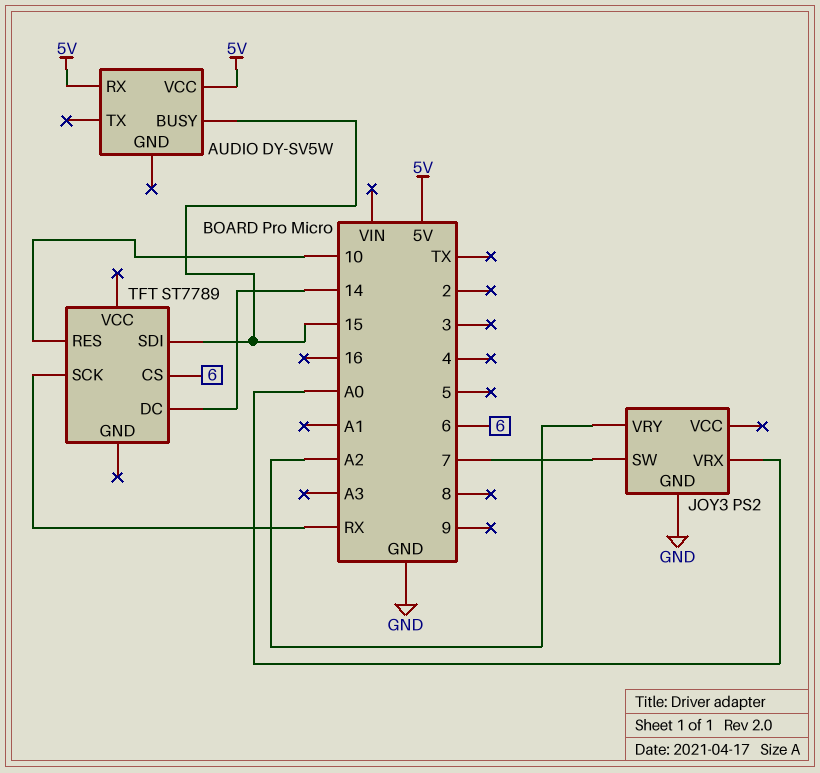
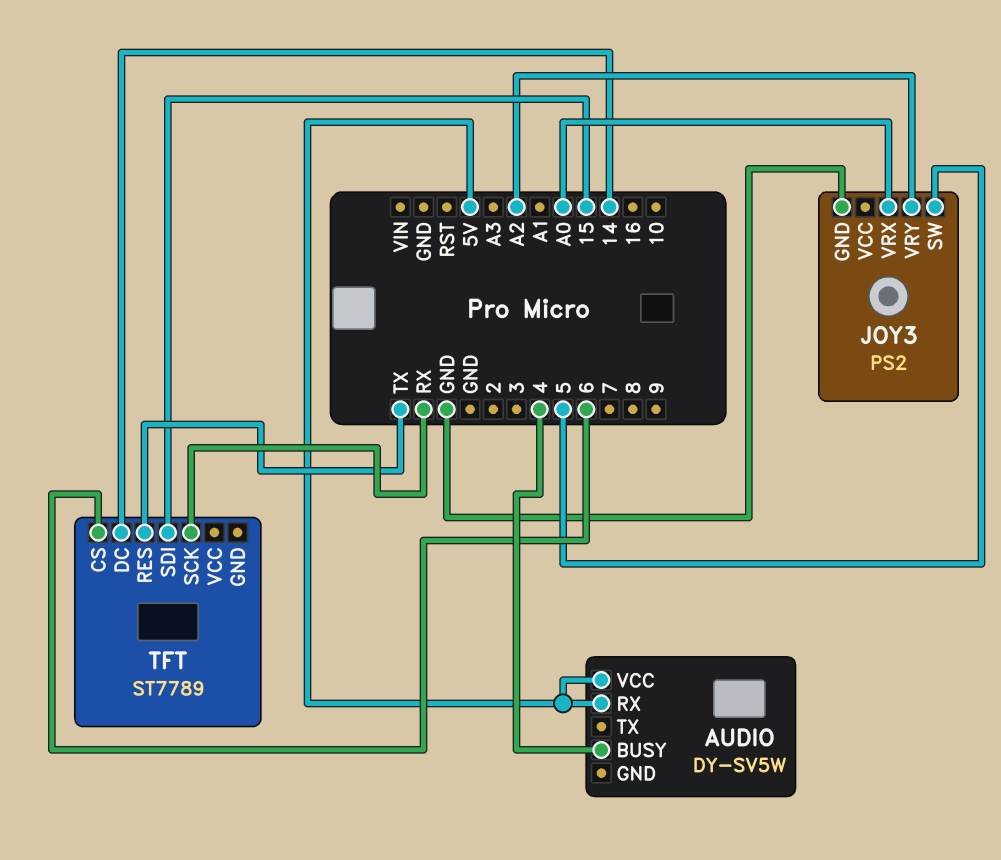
AUDIO pin BUSY: 15 -> 4
JOY3 pin SW: 7 -> 5
TFT pin RES: 10 -> TX

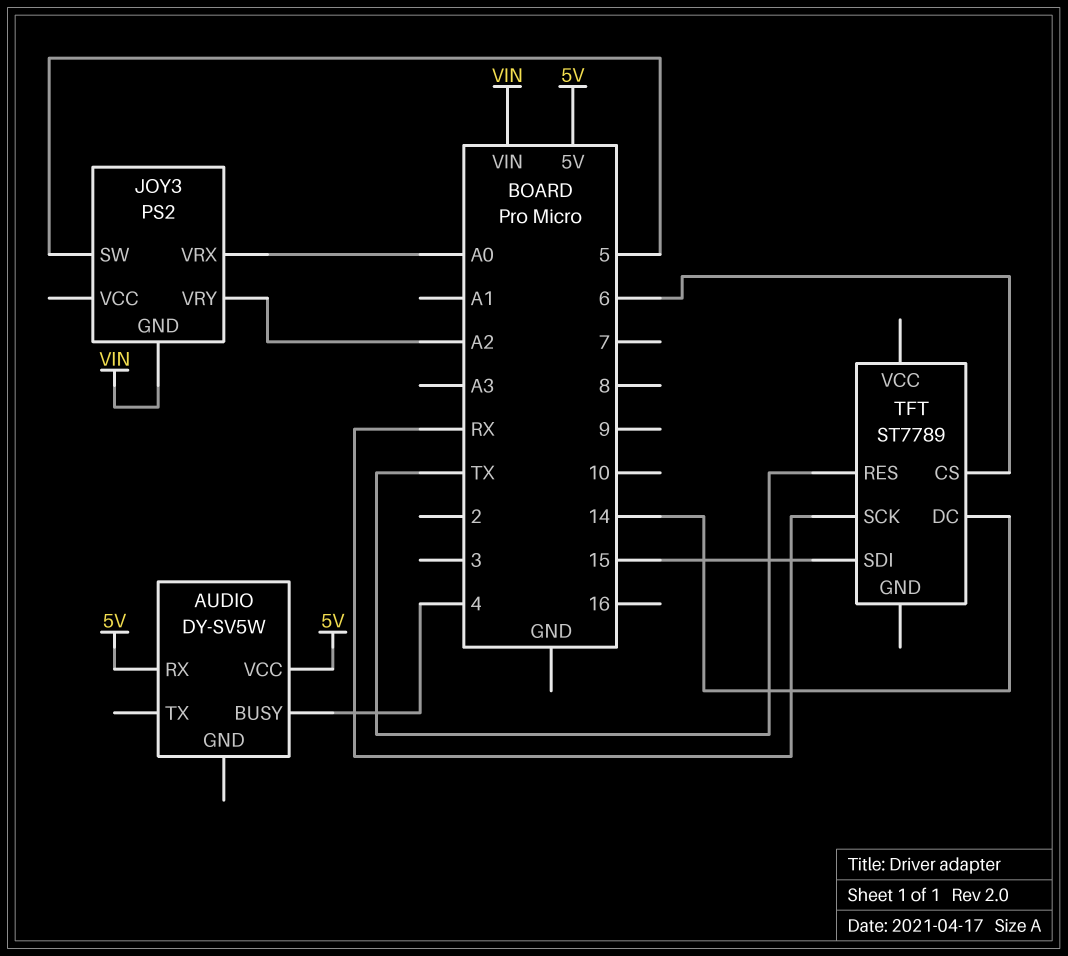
JOY3 pin GND: GND -> VIN

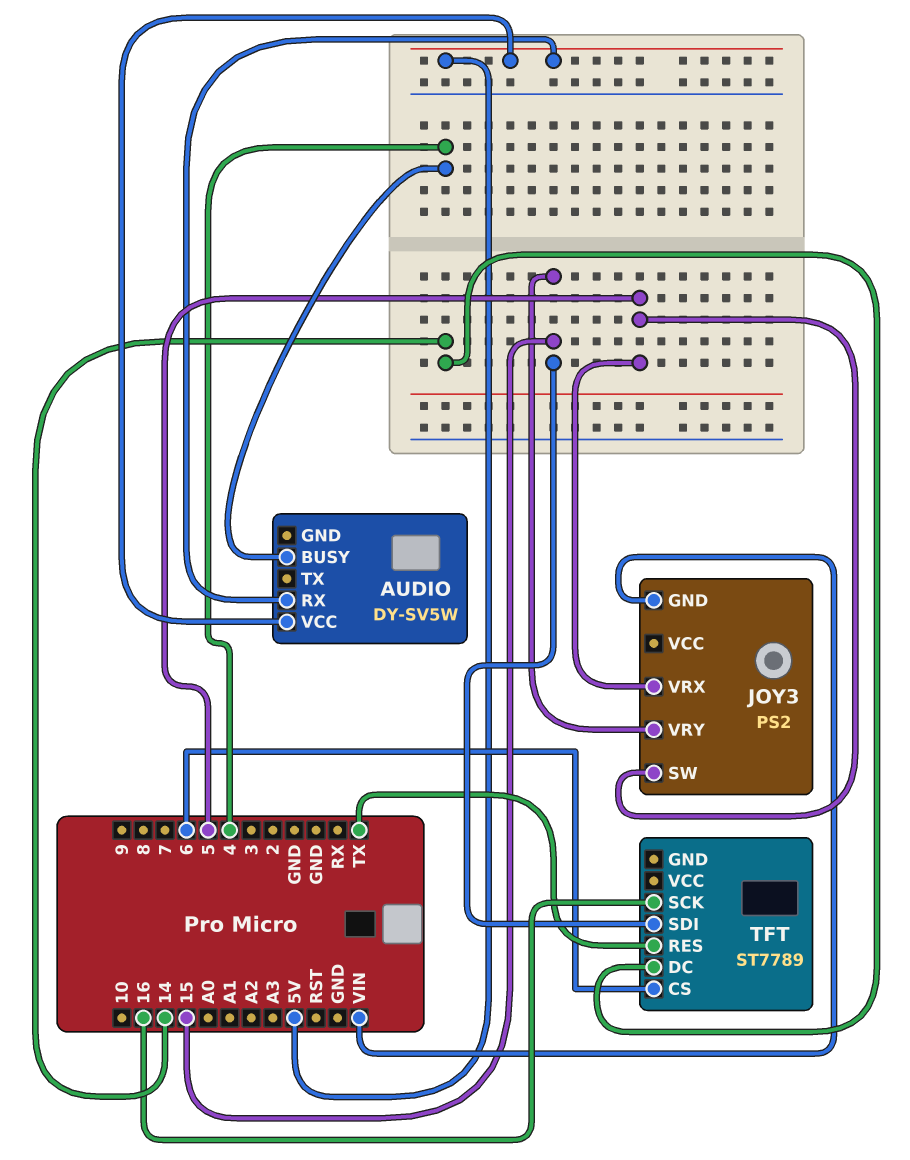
JOY3 pin VRX: A0 -> 5
JOY3 pin VRY: A2 -> 15
TFT pin SCK: RX -> 16

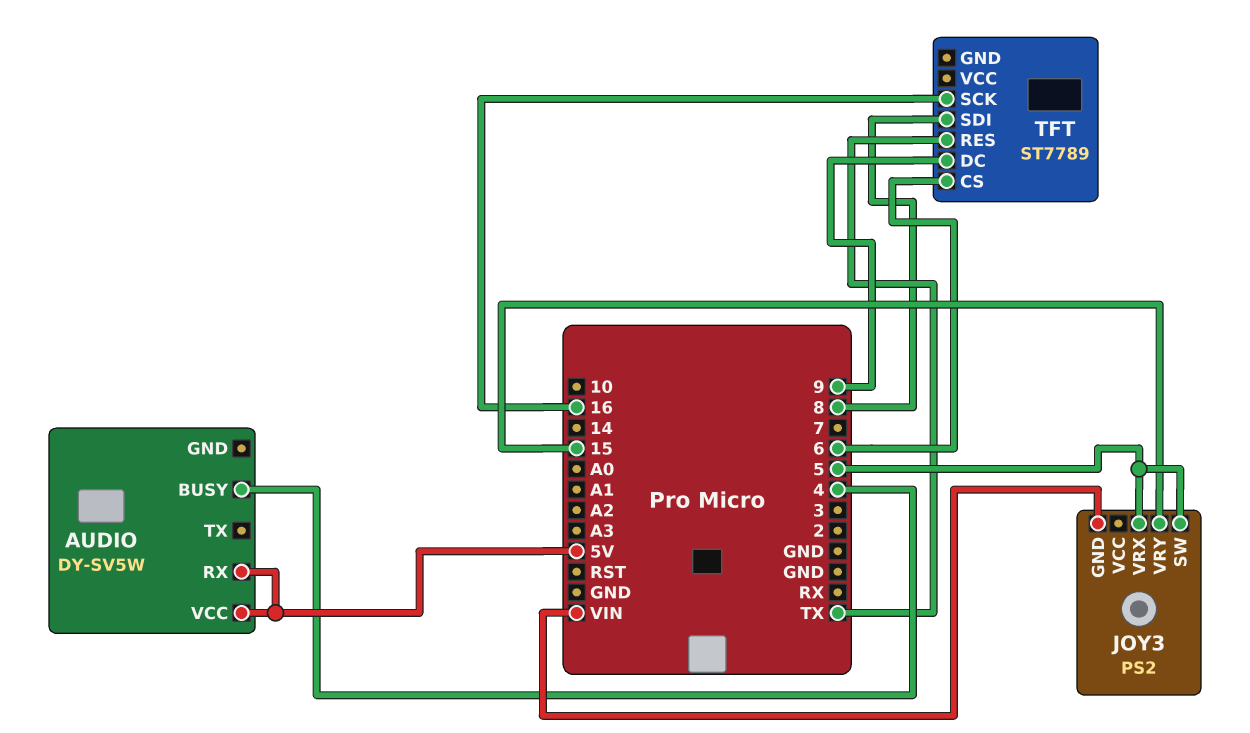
TFT pin DC: 14 -> 9
TFT pin SDI: 15 -> 8

